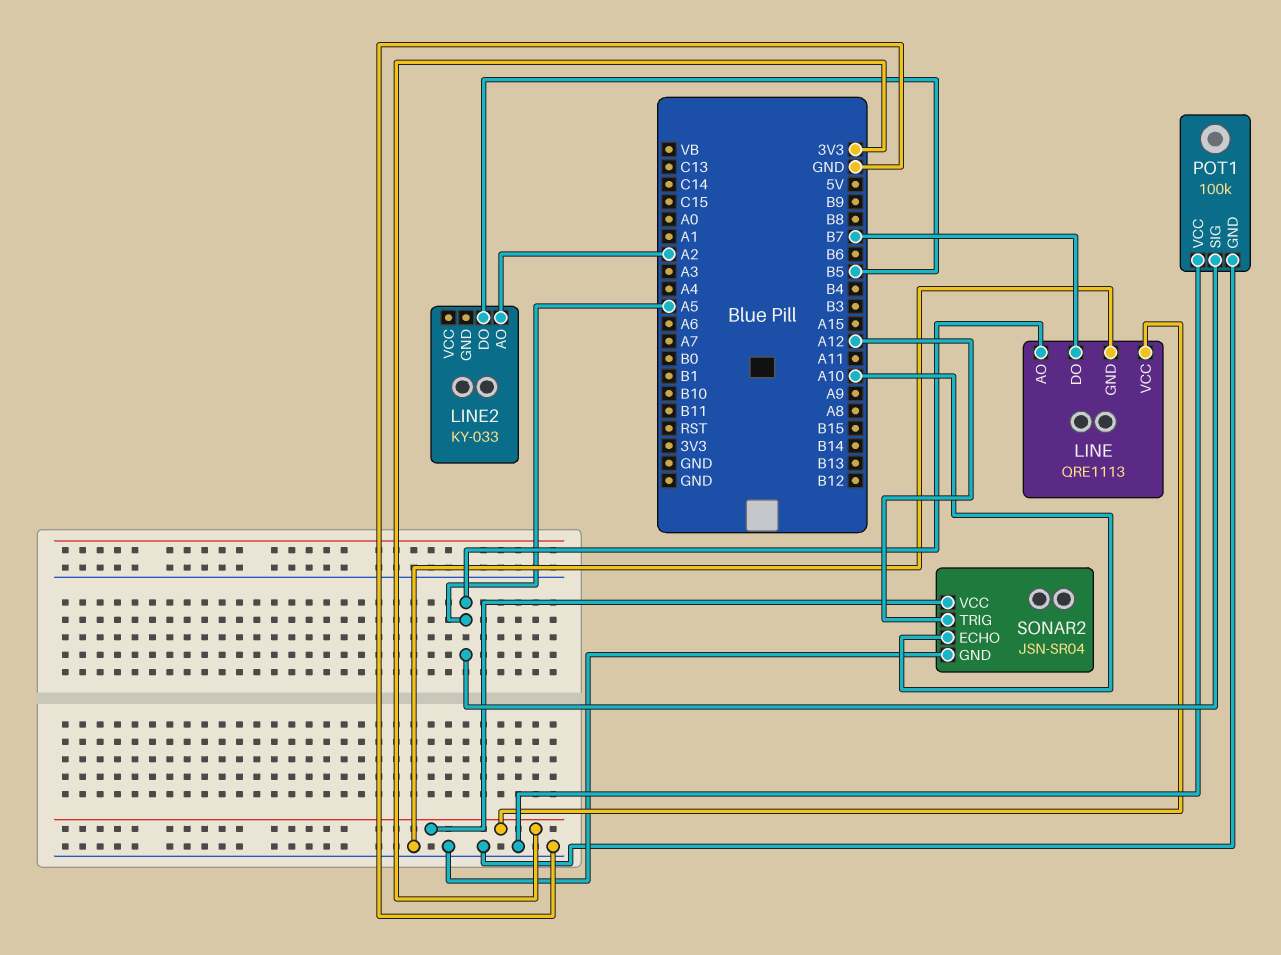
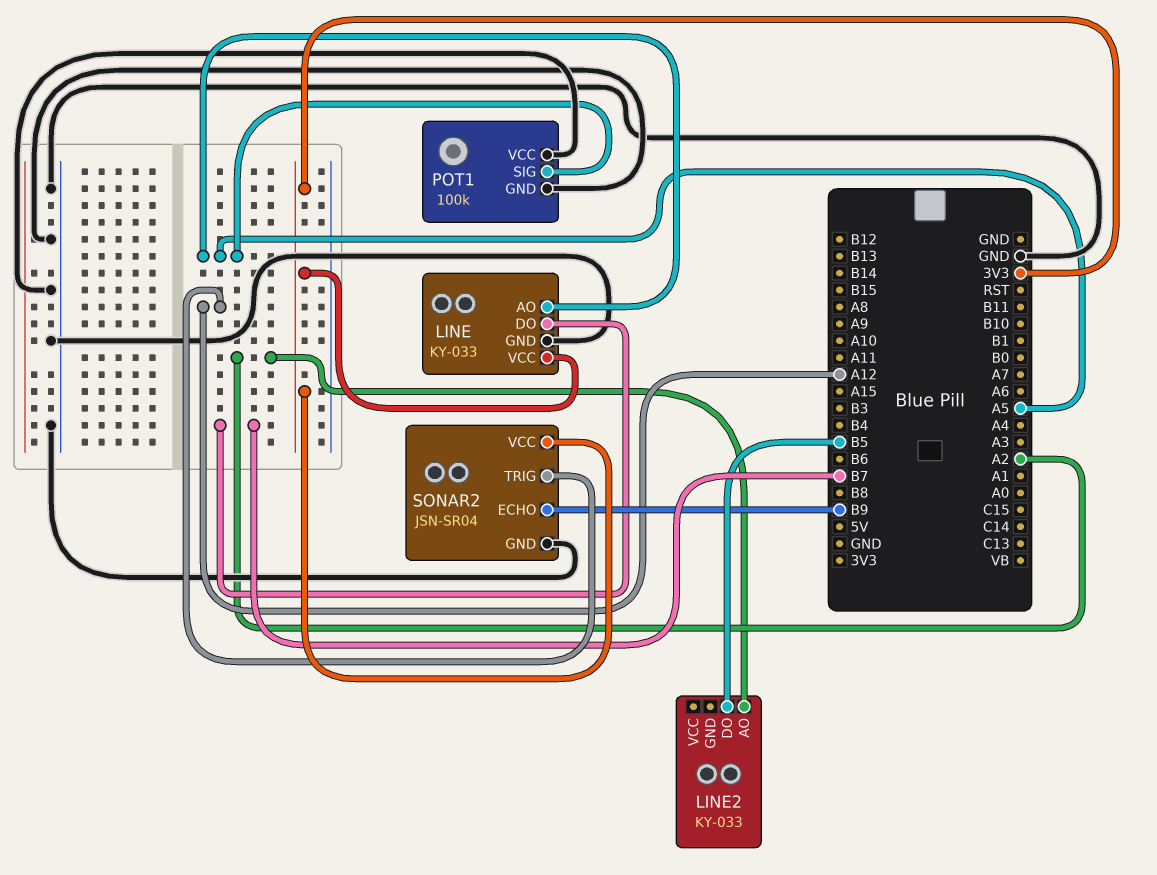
LINE: QRE1113 -> KY-033
SONAR2 pin ECHO: A10 -> B9

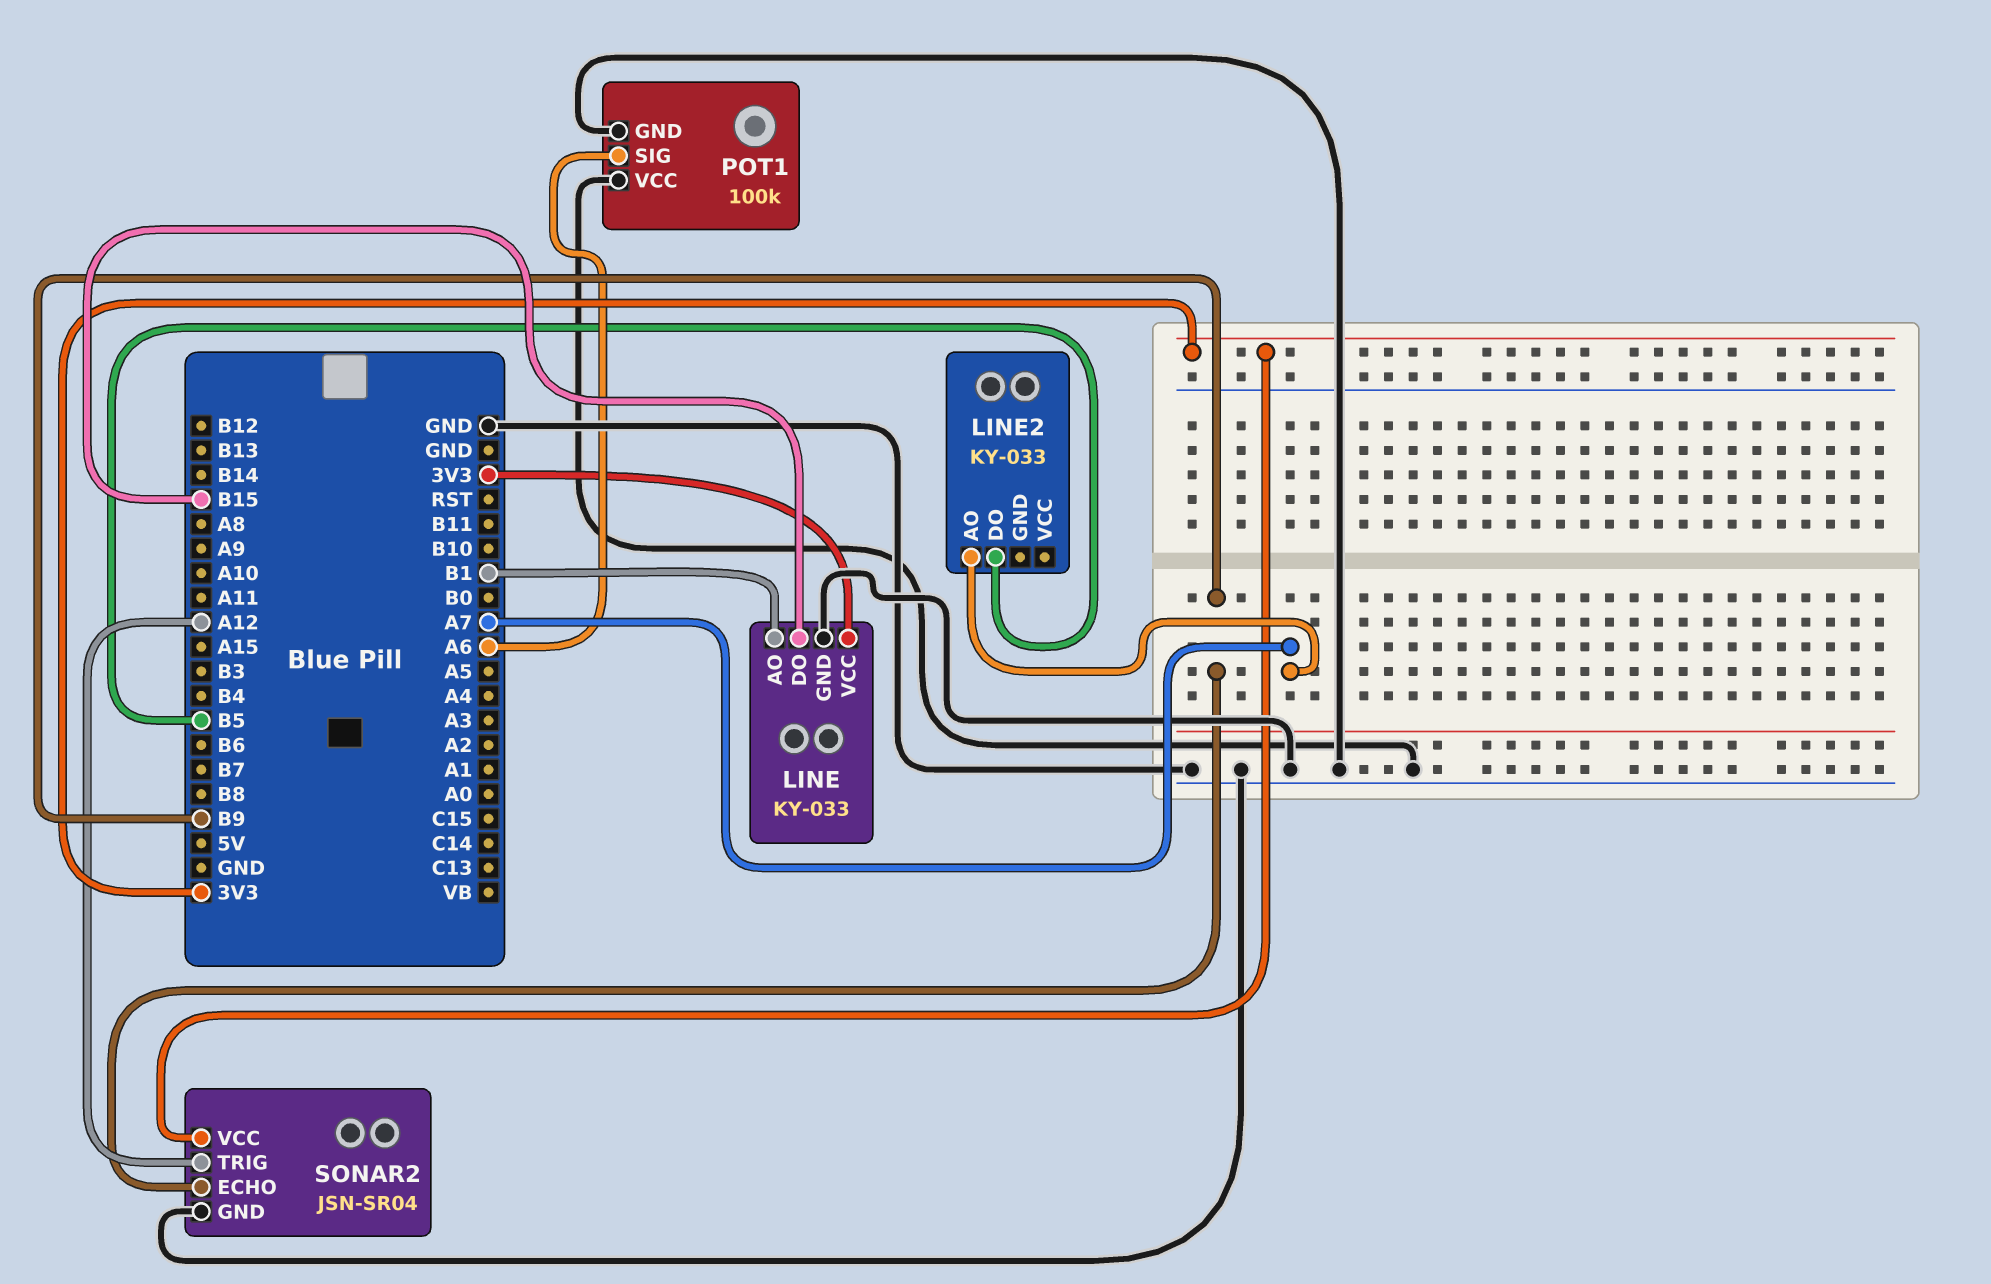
LINE pin AO: A5 -> B1
LINE pin DO: B7 -> B15
LINE2 pin AO: A2 -> A7
POT1 pin SIG: A5 -> A6

